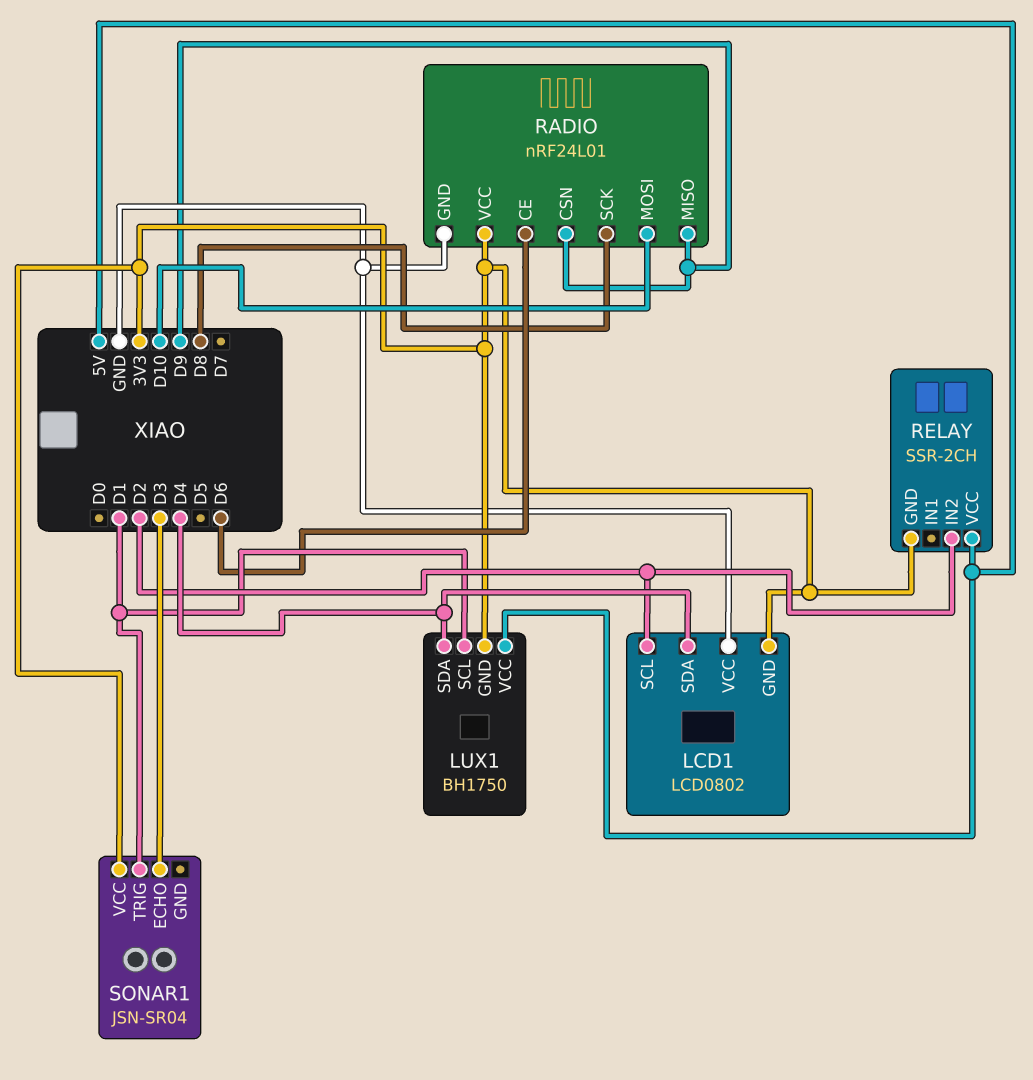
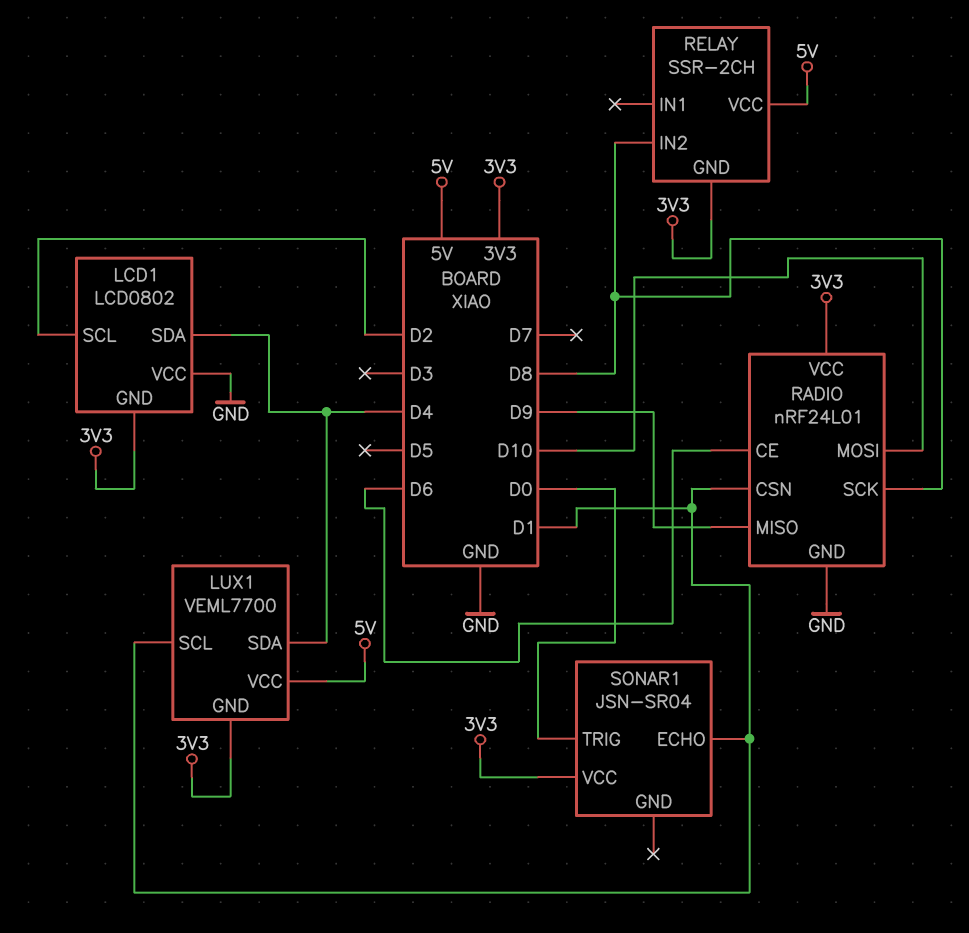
LUX1: BH1750 -> VEML7700
RADIO pin CSN: D9 -> D1
RELAY pin IN2: D2 -> D8
SONAR1 pin ECHO: D3 -> D1
SONAR1 pin TRIG: D1 -> D0

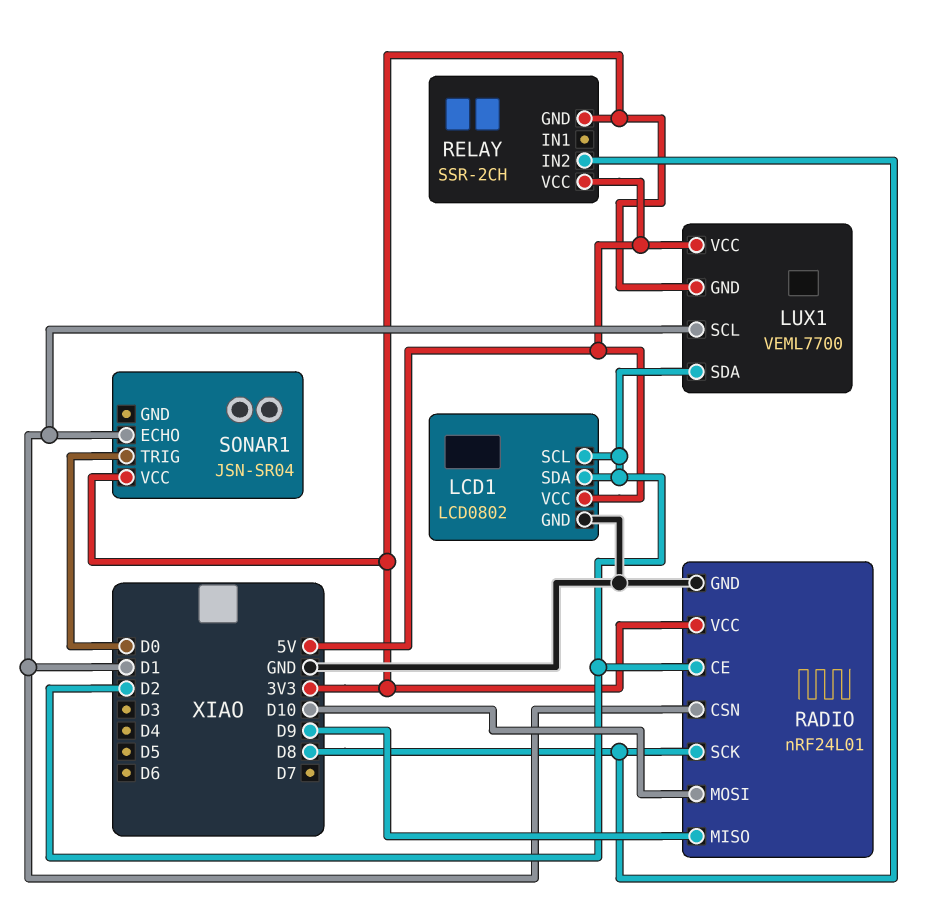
LCD1 pin GND: 3V3 -> GND
LCD1 pin SDA: D4 -> D2
LCD1 pin VCC: GND -> 5V
LUX1 pin SDA: D4 -> D2
RADIO pin CE: D6 -> D2

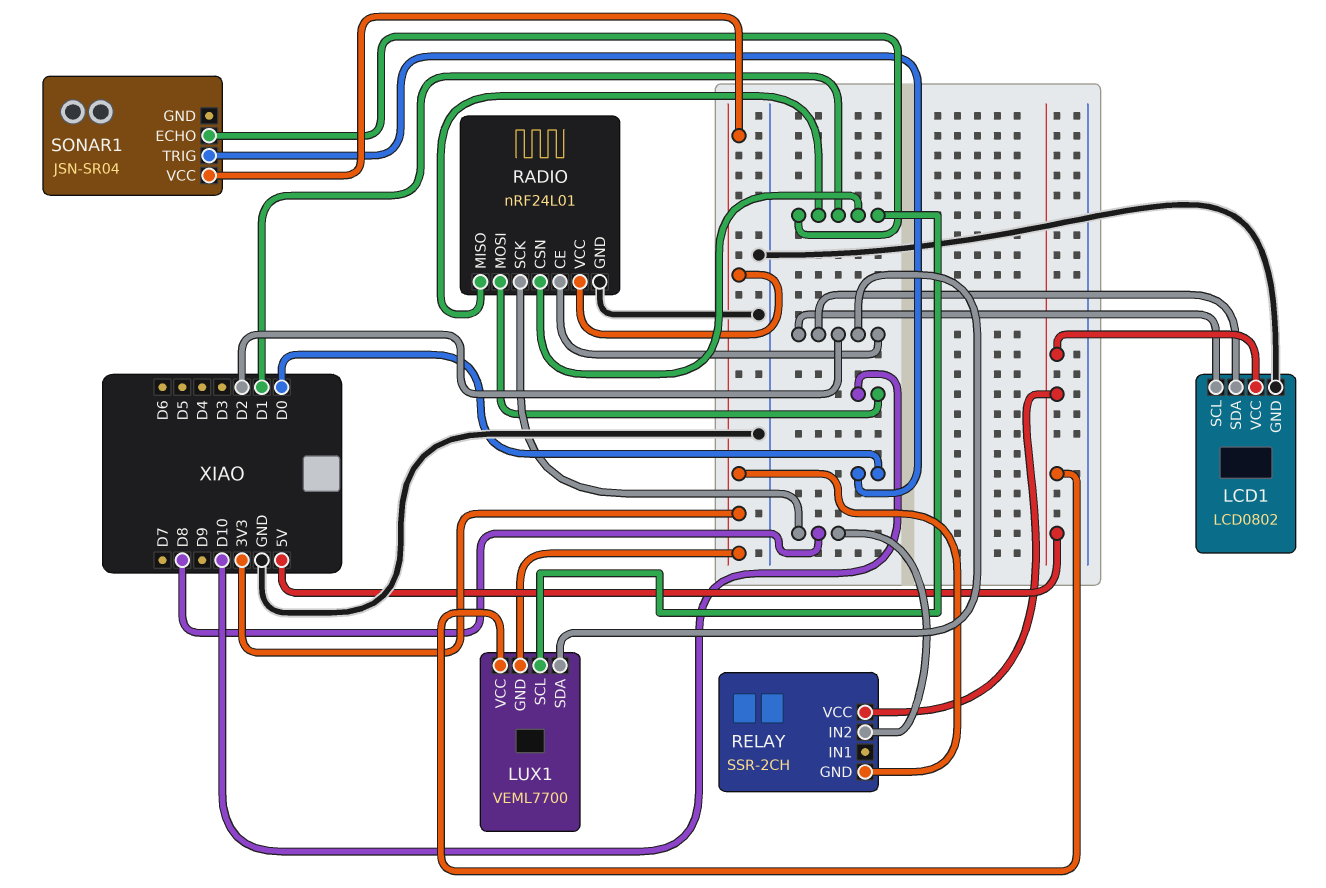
RADIO pin MISO: D9 -> D1

